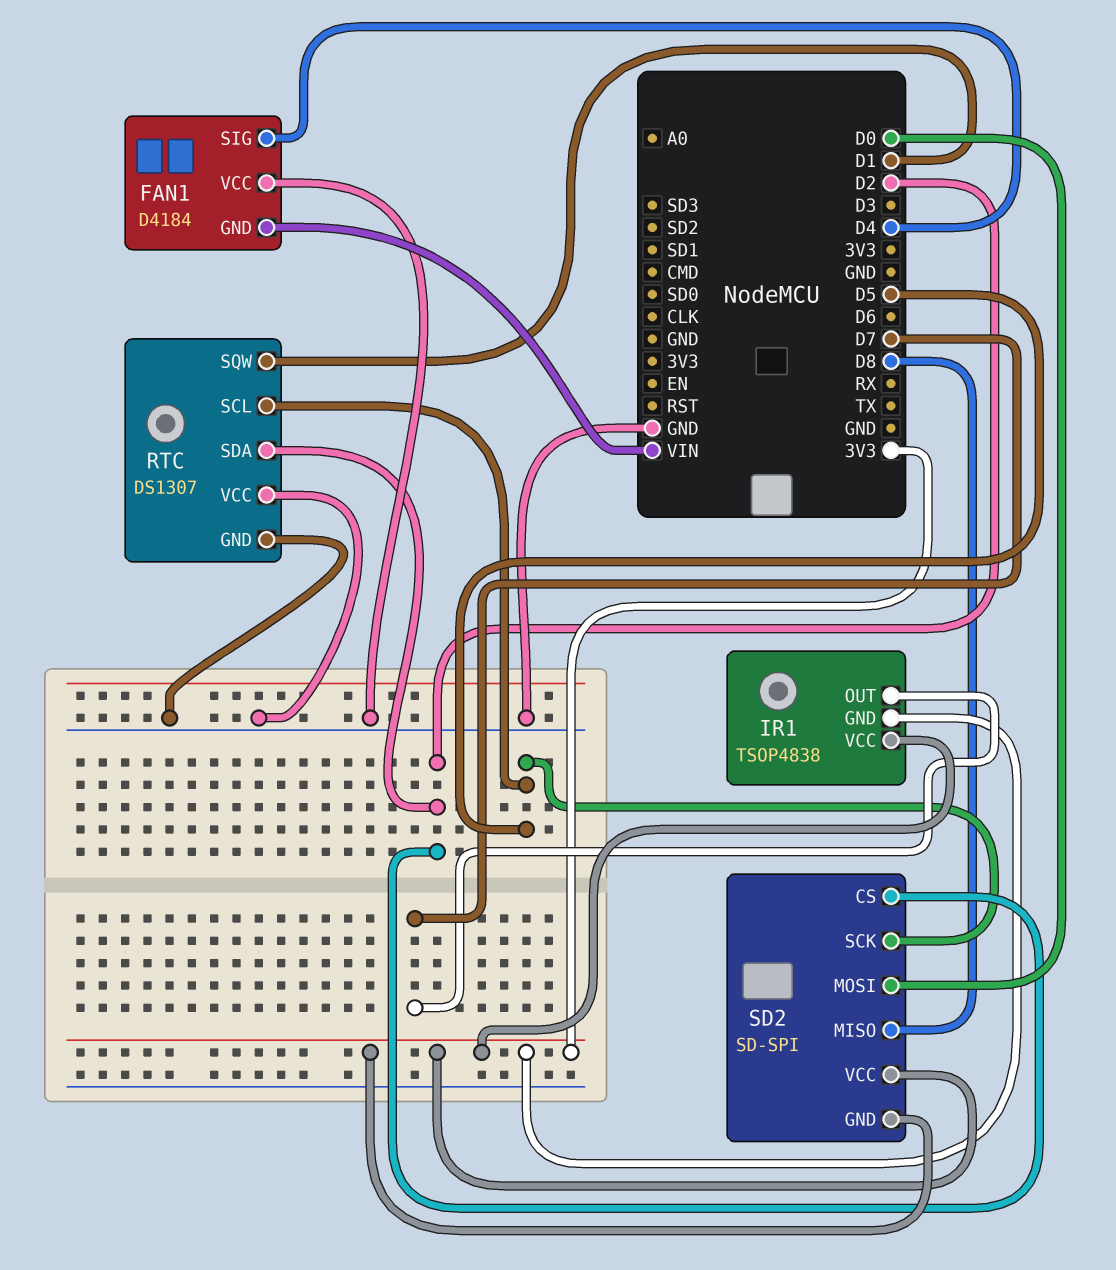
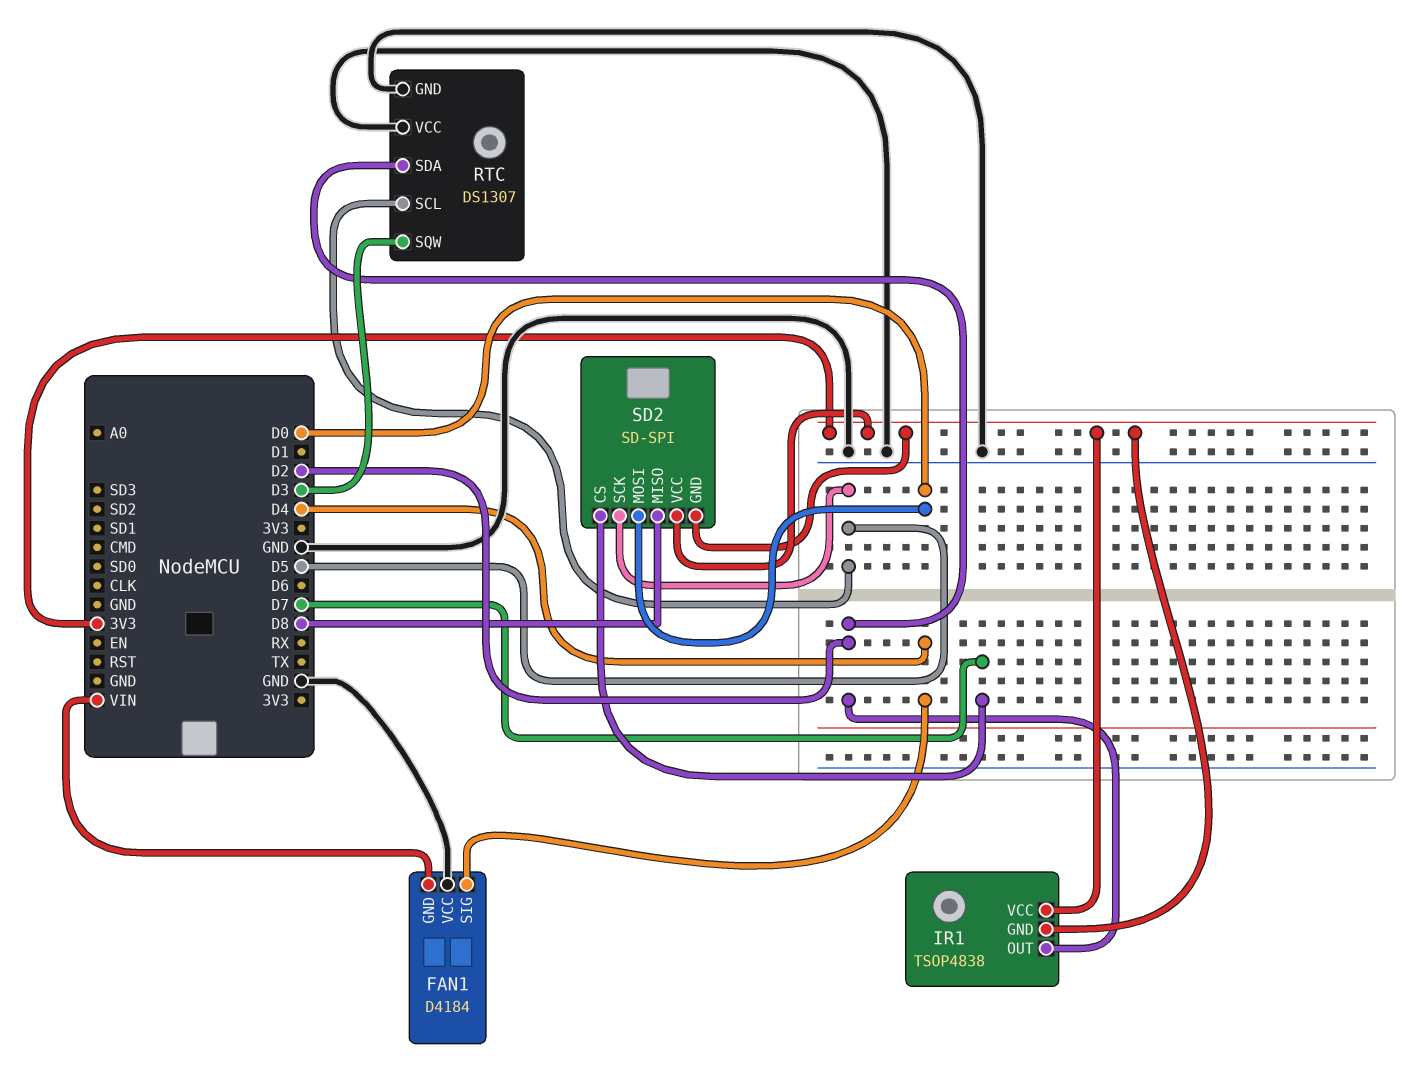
IR1 pin OUT: D7 -> D2
RTC pin SQW: D1 -> D3
SD2 pin CS: D2 -> D7

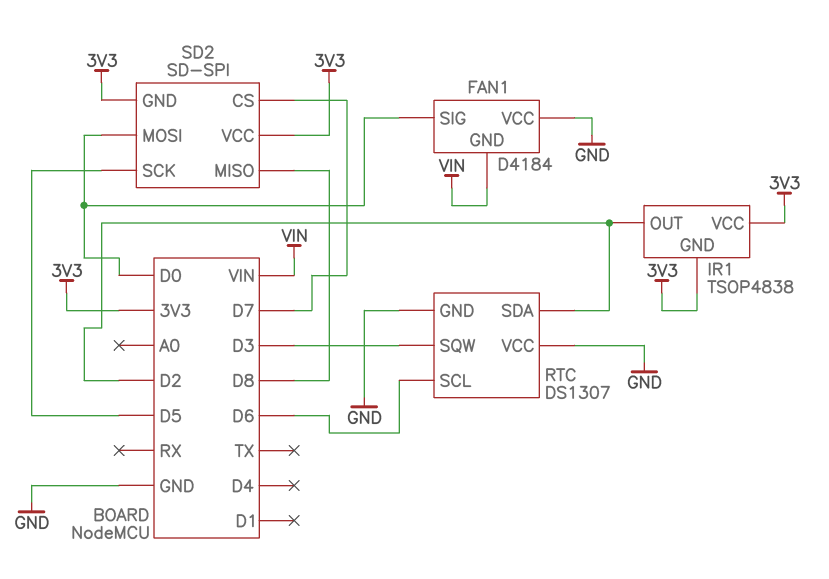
FAN1 pin SIG: D4 -> D0
RTC pin SCL: D5 -> D6

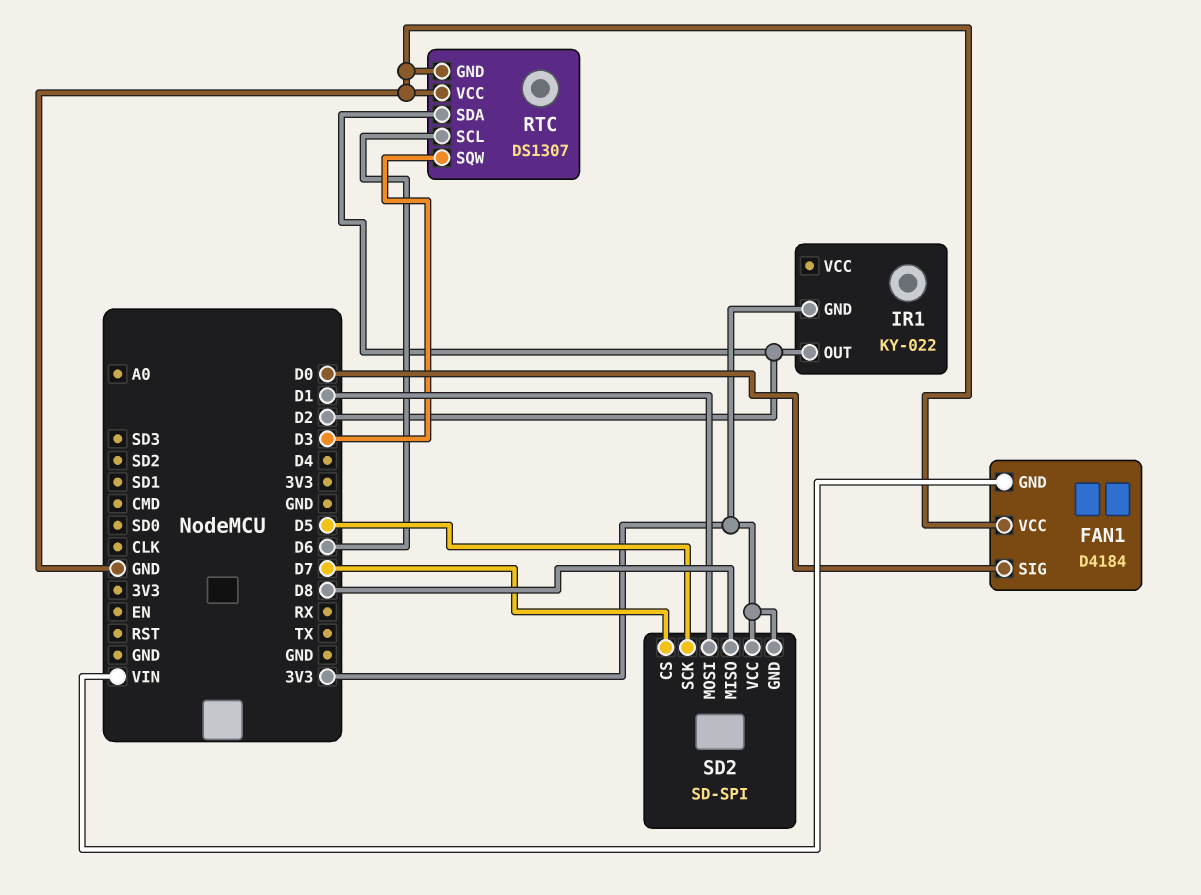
IR1: TSOP4838 -> KY-022
IR1 pin VCC: 3V3 -> none
SD2 pin MOSI: D0 -> D1

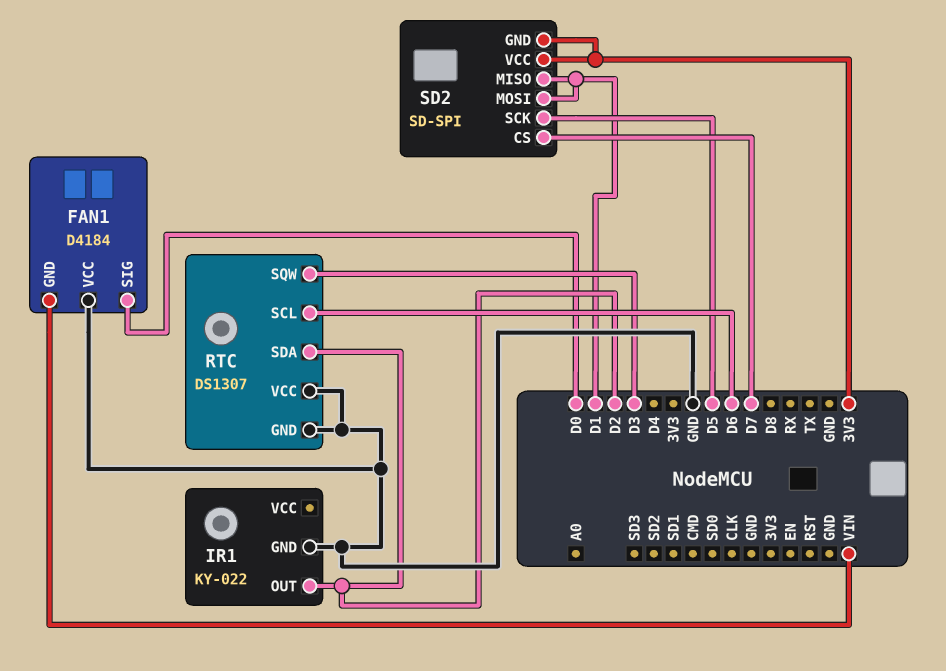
IR1 pin GND: 3V3 -> GND
SD2 pin MISO: D8 -> D1

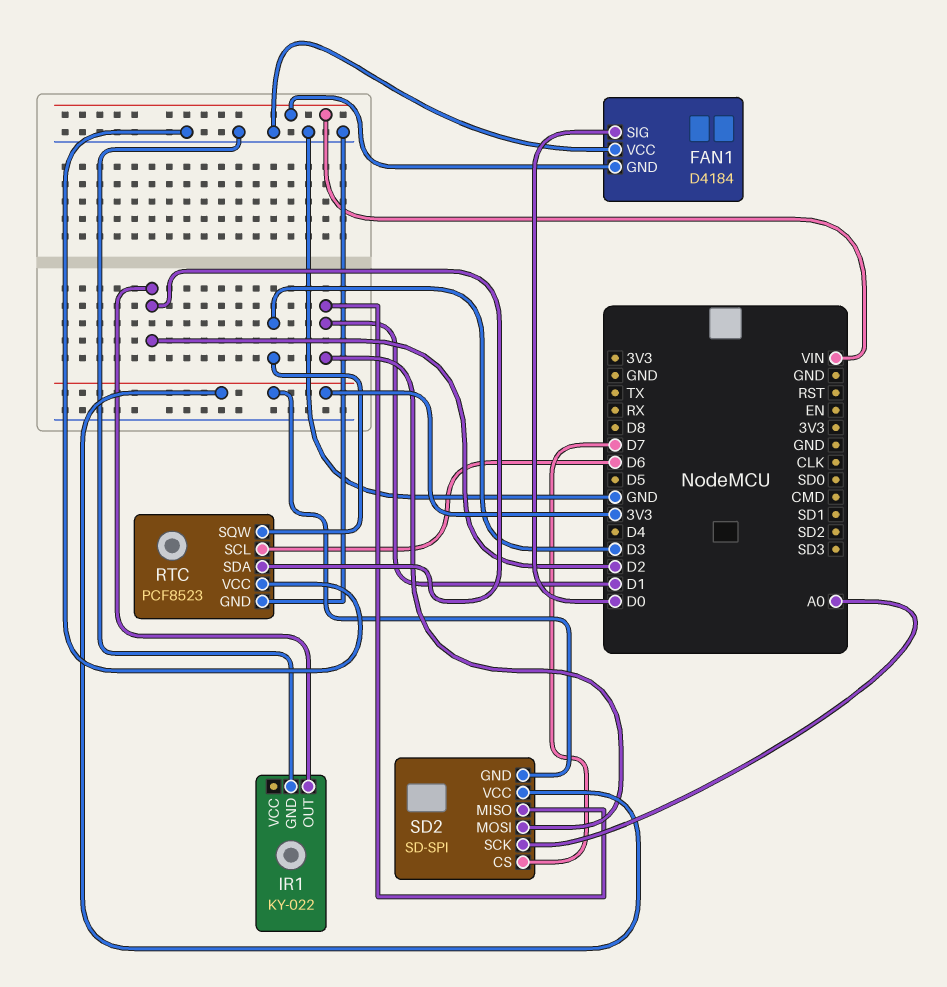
RTC: DS1307 -> PCF8523
SD2 pin SCK: D5 -> A0

